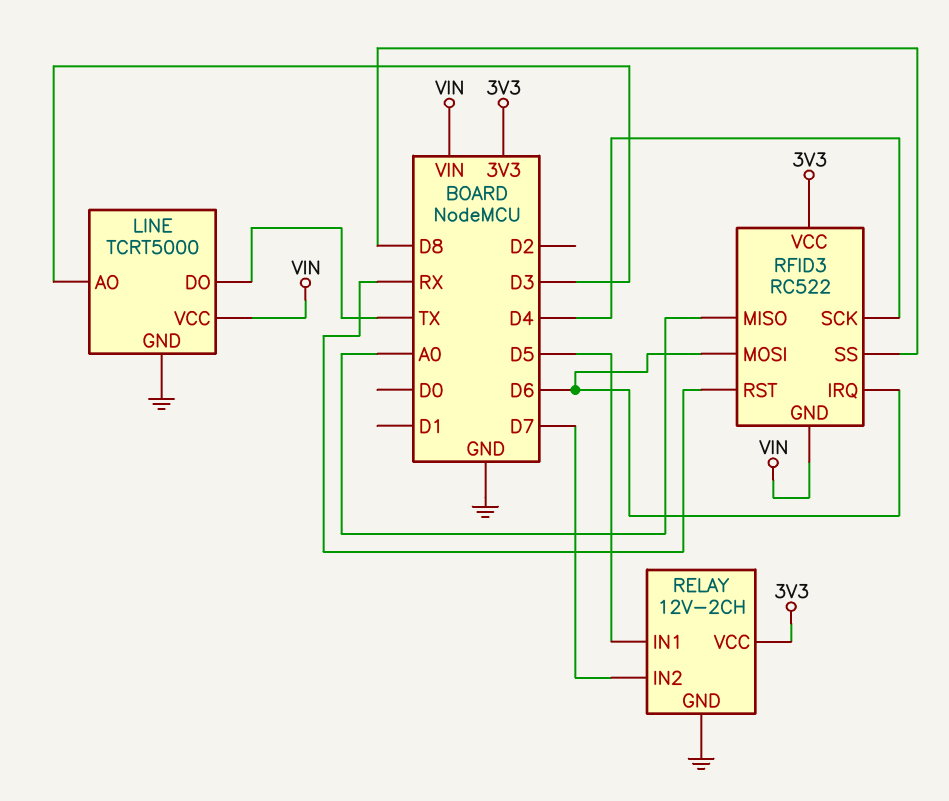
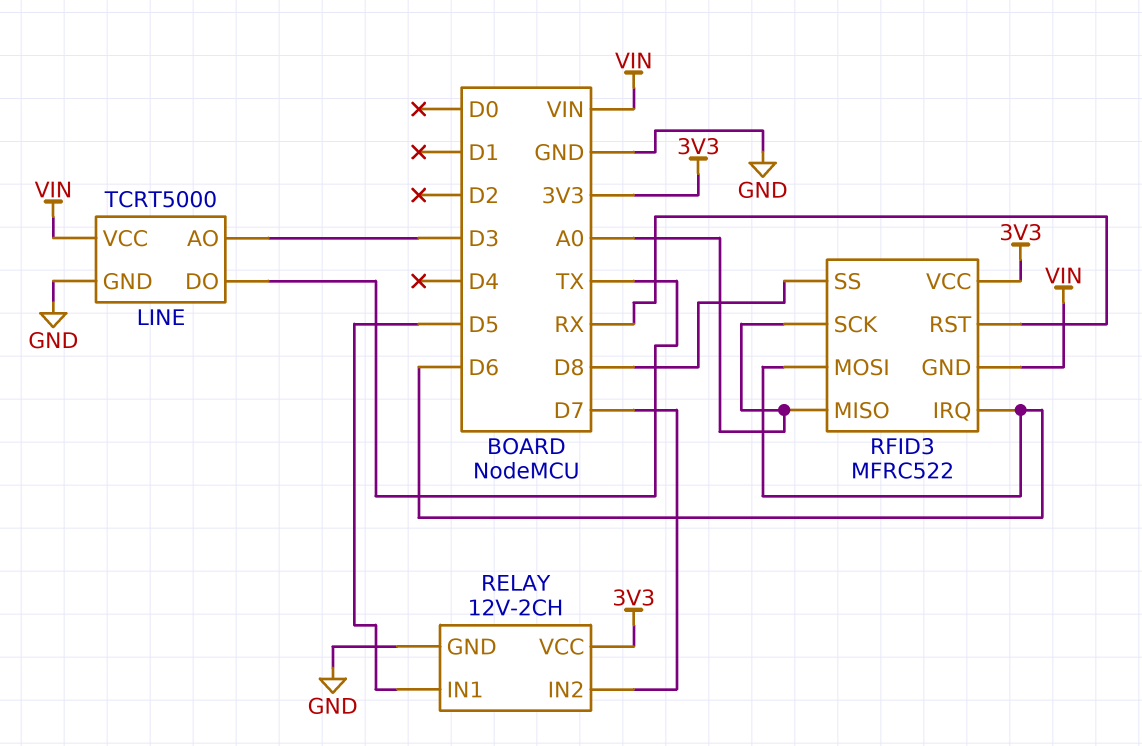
RFID3: RC522 -> MFRC522
RFID3 pin SCK: D4 -> A0

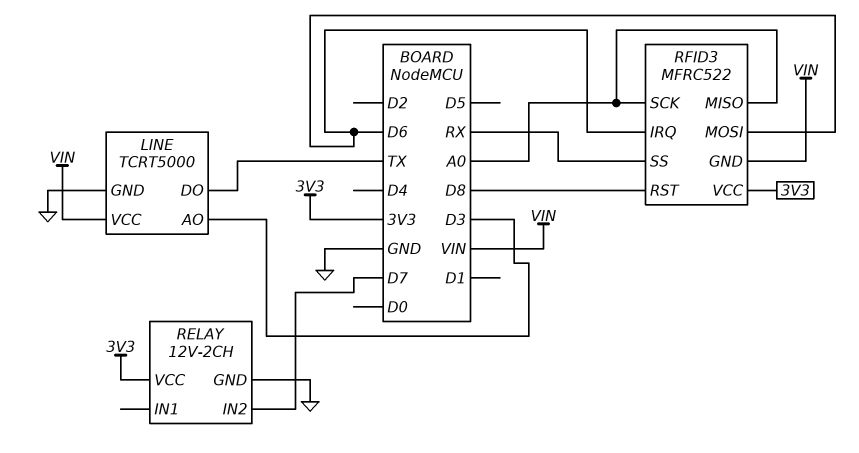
RELAY pin IN1: D5 -> none
RFID3 pin RST: RX -> D8
RFID3 pin SS: D8 -> RX

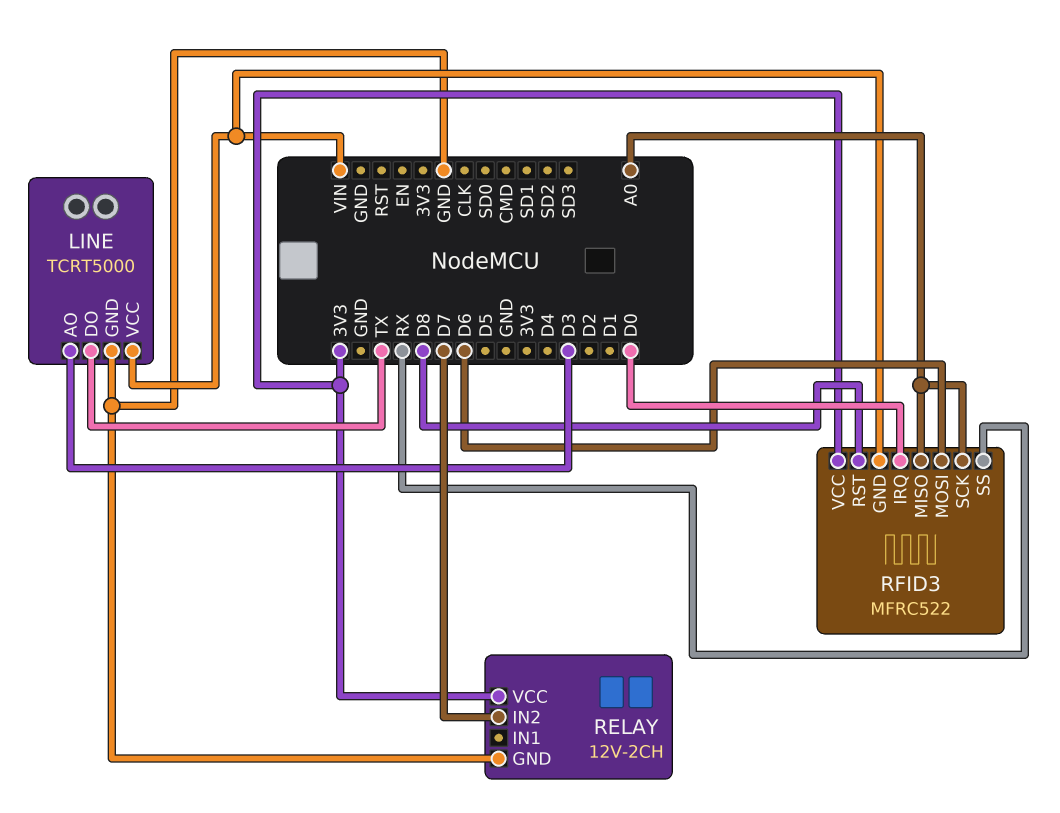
RFID3 pin IRQ: D6 -> D0

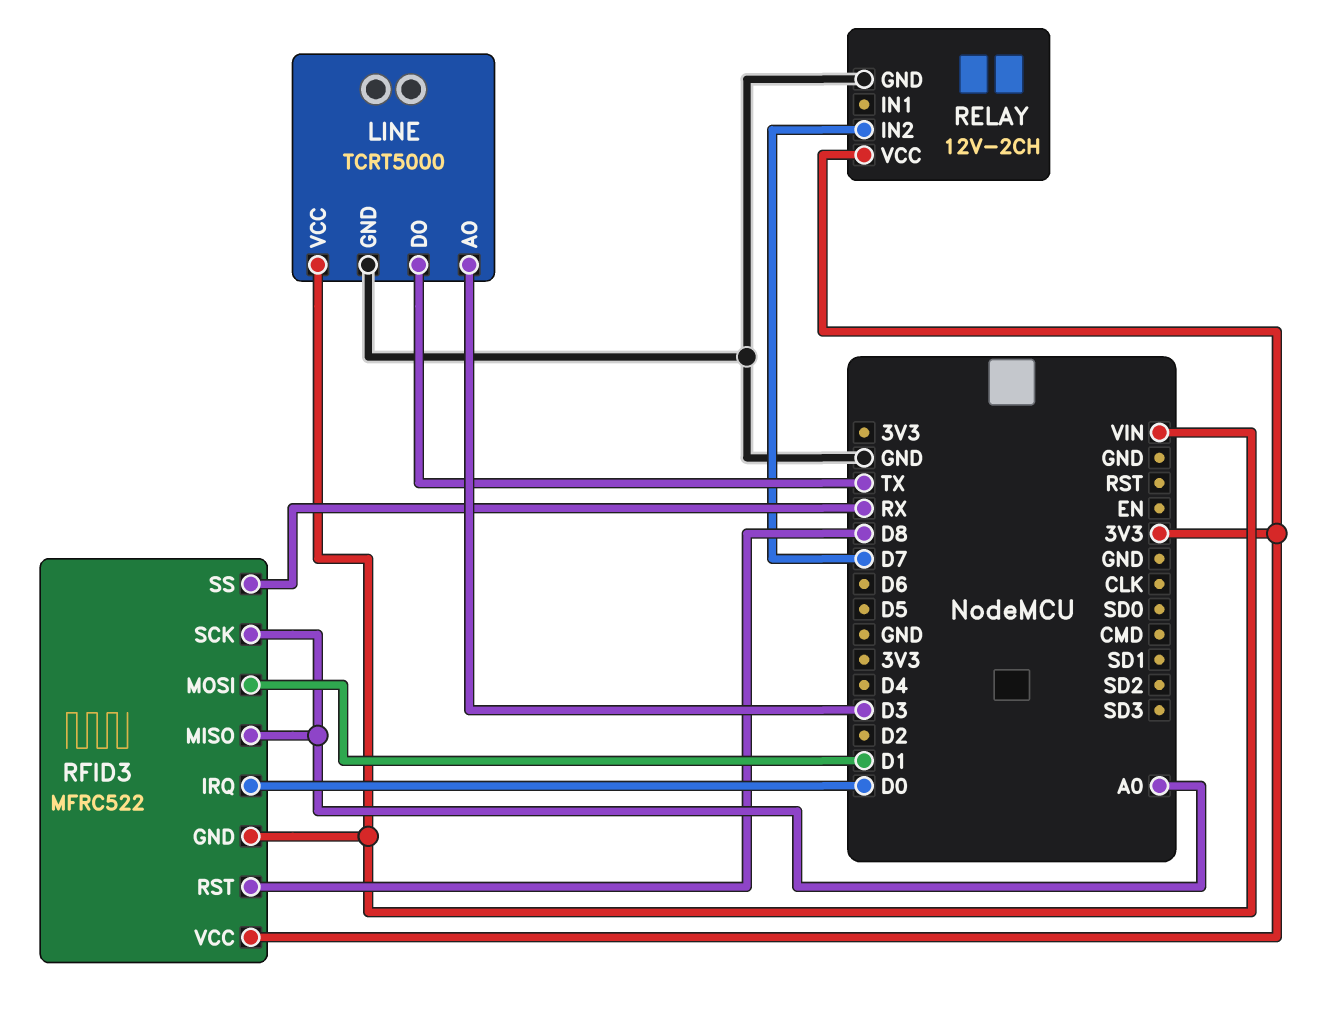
RFID3 pin MOSI: D6 -> D1

